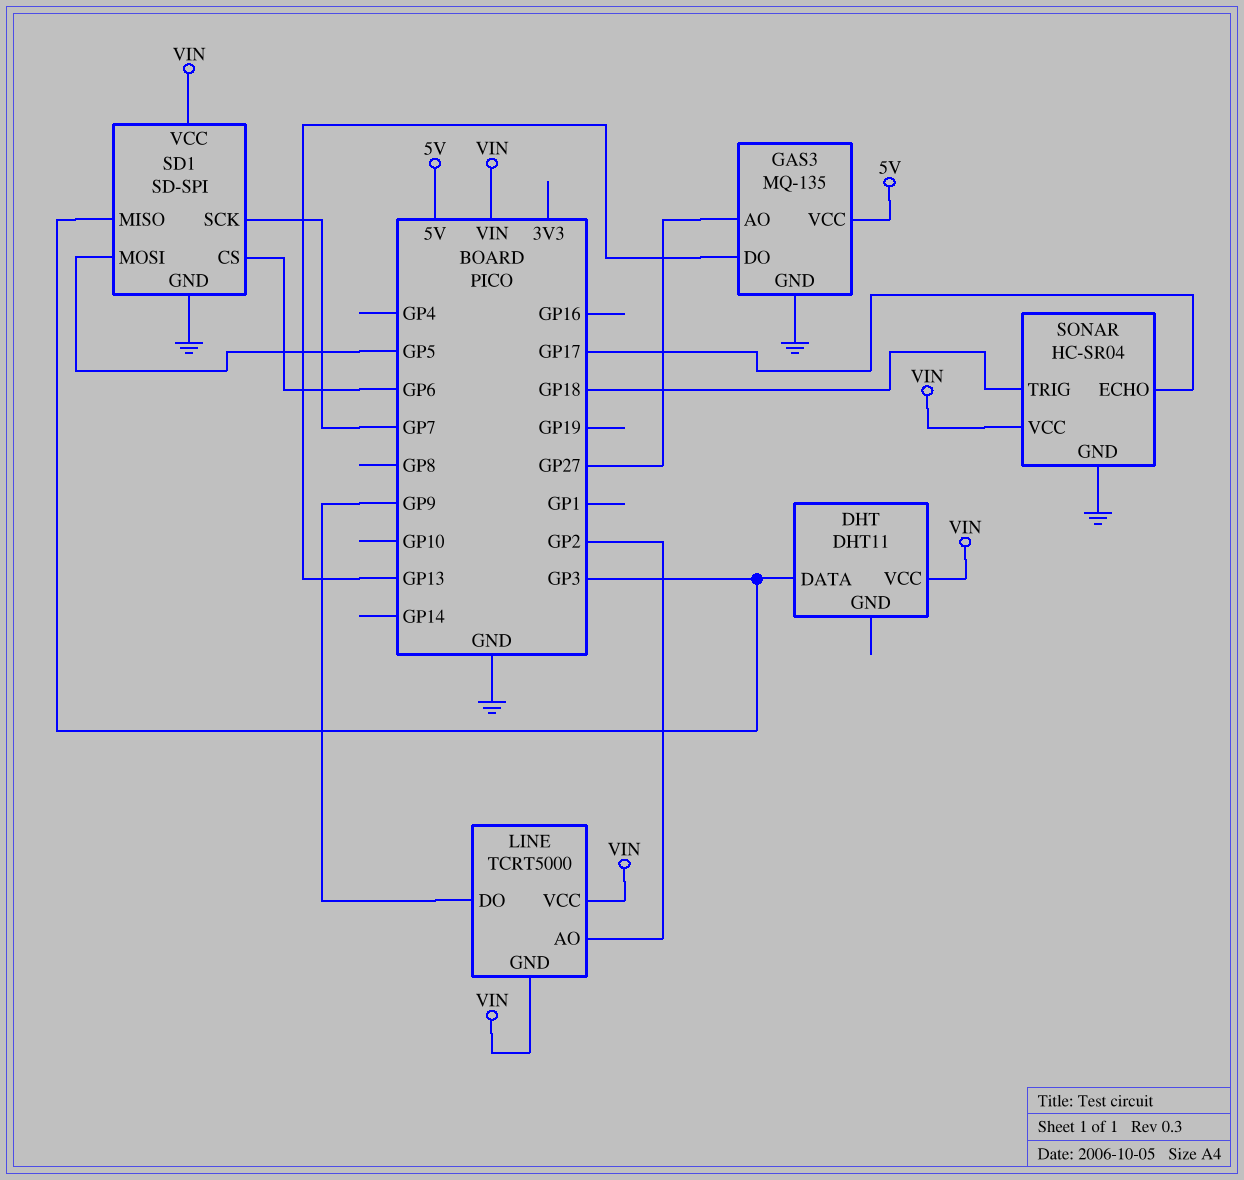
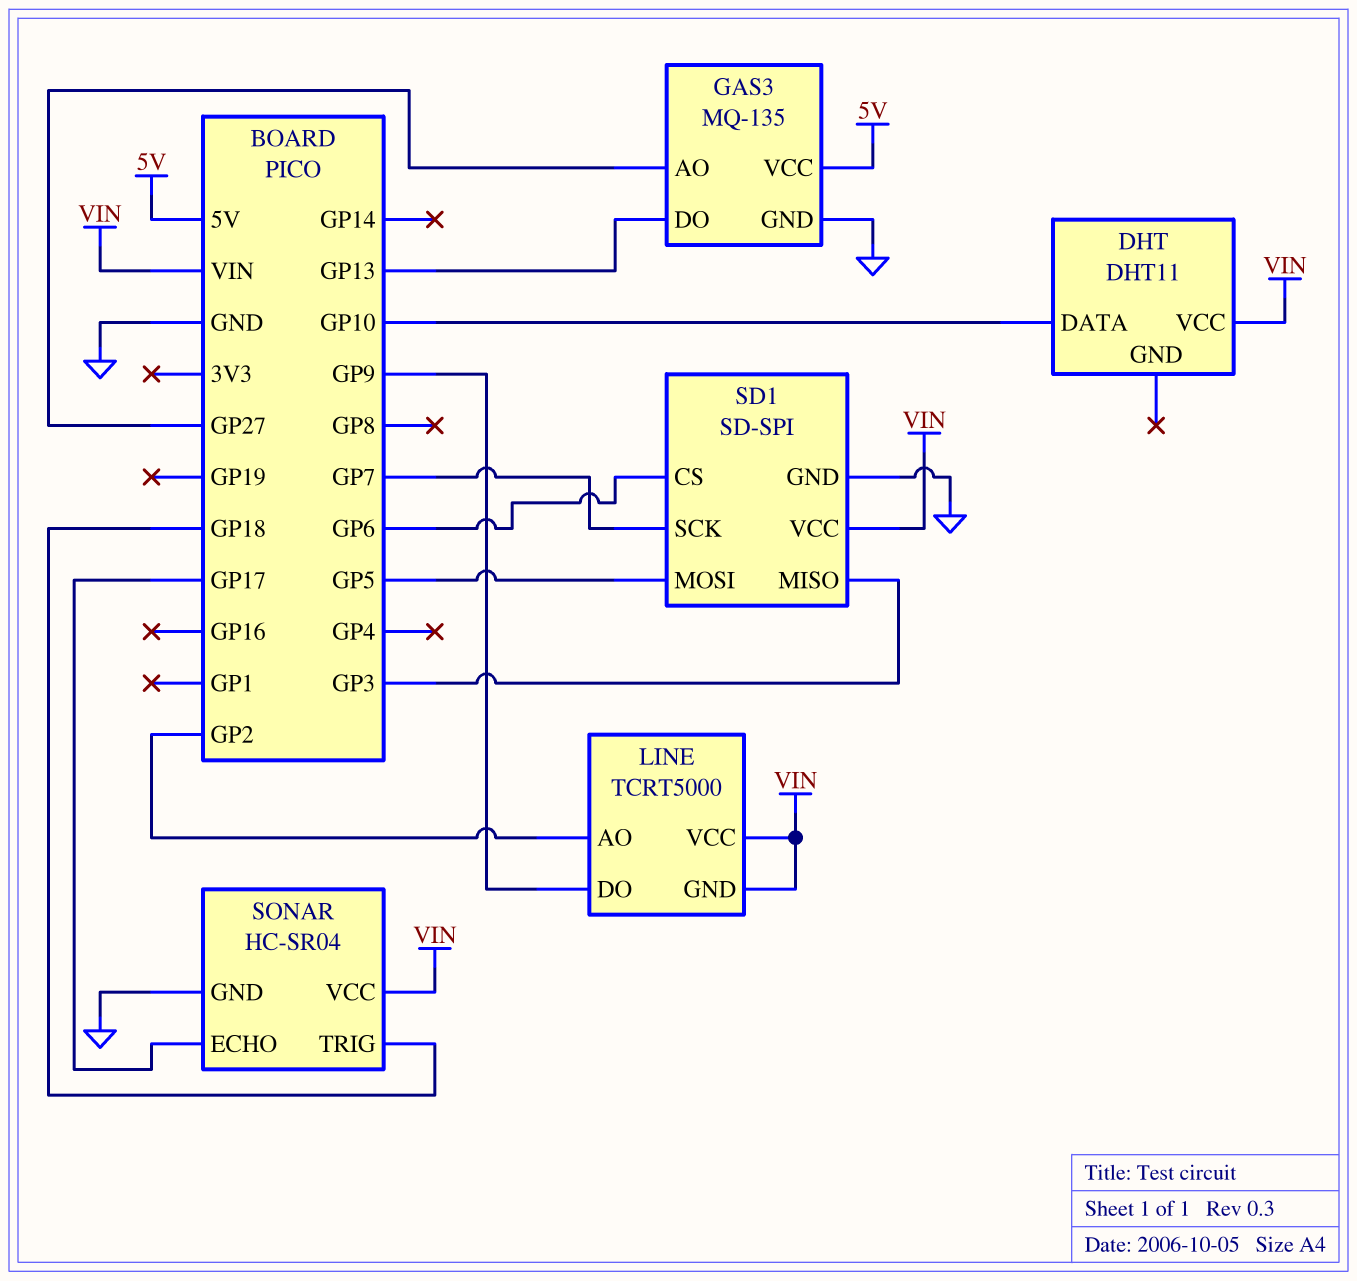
DHT pin DATA: GP3 -> GP10

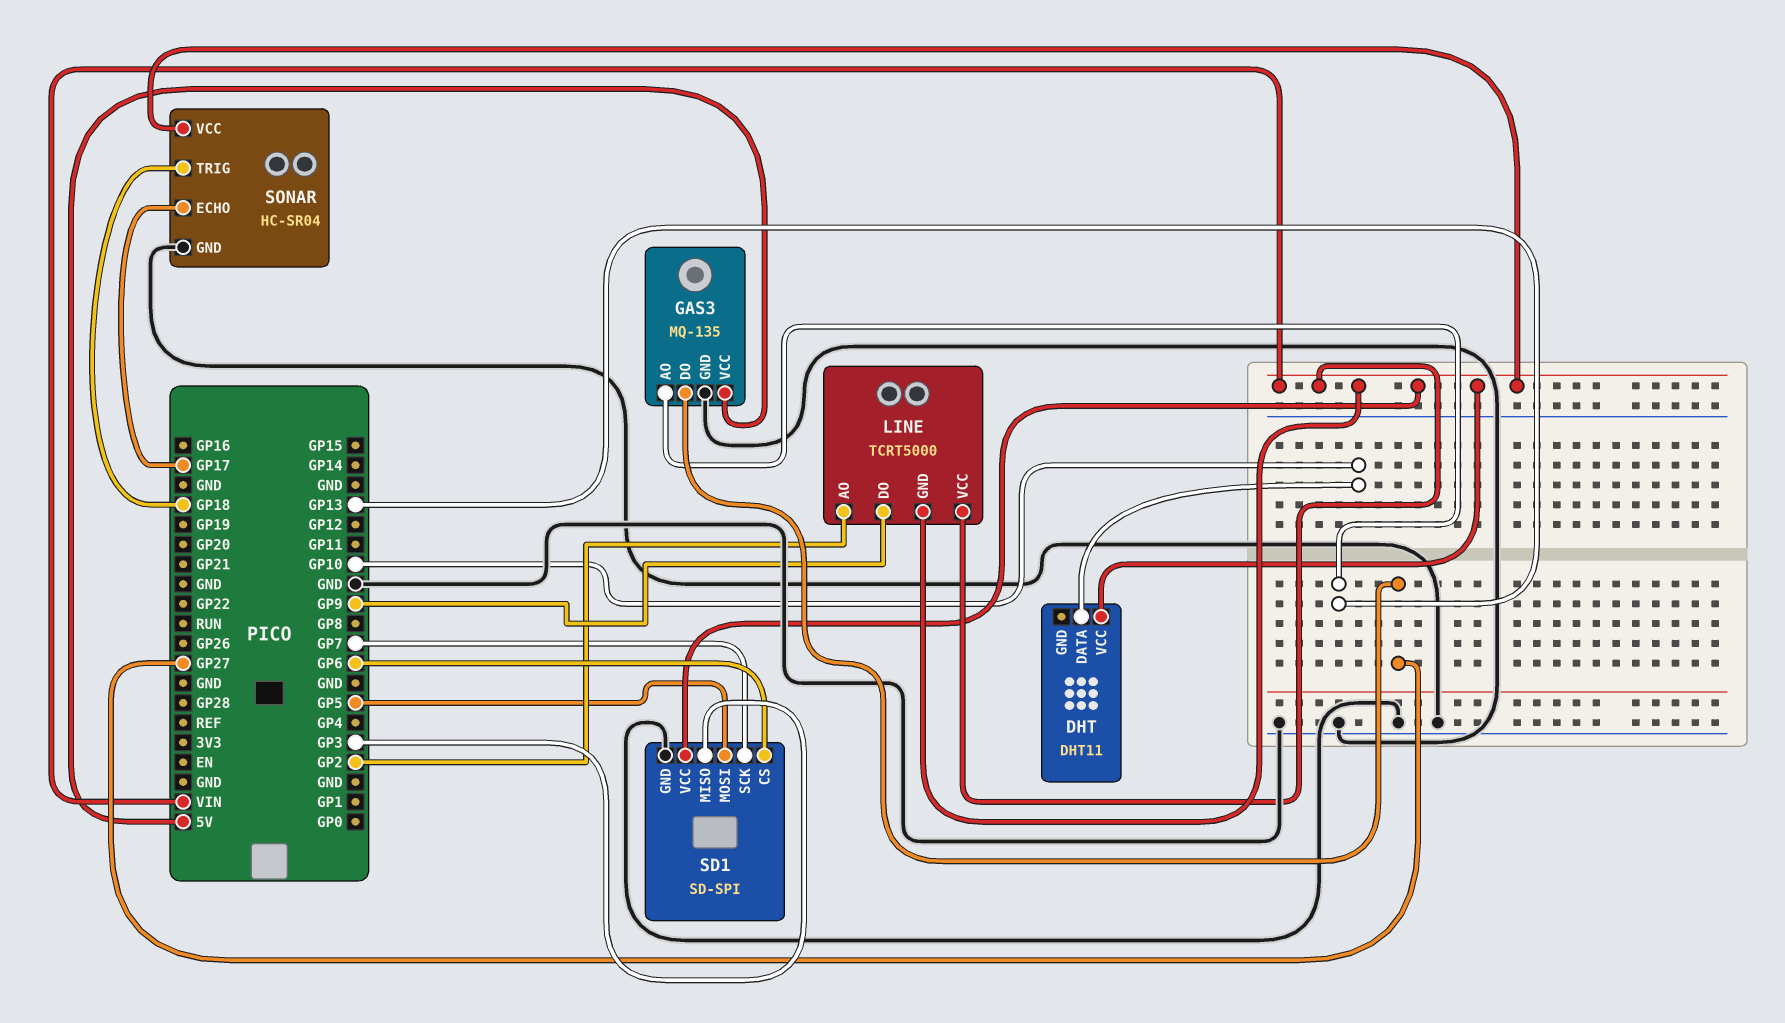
GAS3 pin AO: GP27 -> GP13
GAS3 pin DO: GP13 -> GP27

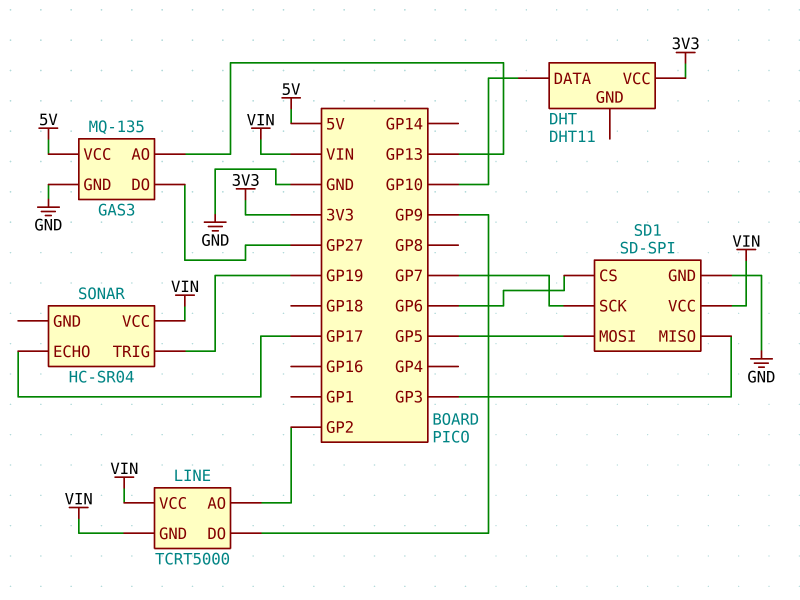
DHT pin VCC: VIN -> 3V3
SONAR pin GND: GND -> none
SONAR pin TRIG: GP18 -> GP19

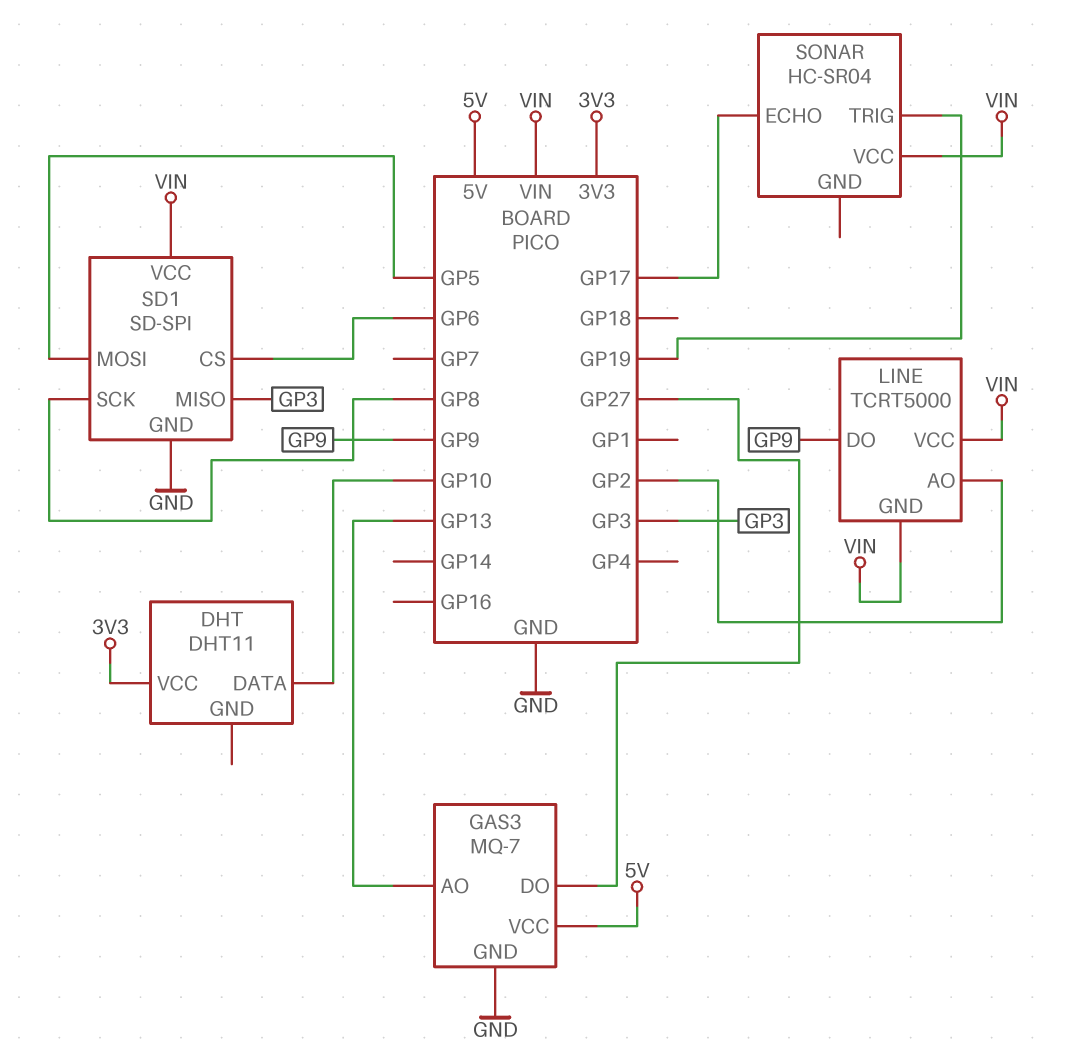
GAS3: MQ-135 -> MQ-7
SD1 pin SCK: GP7 -> GP8

